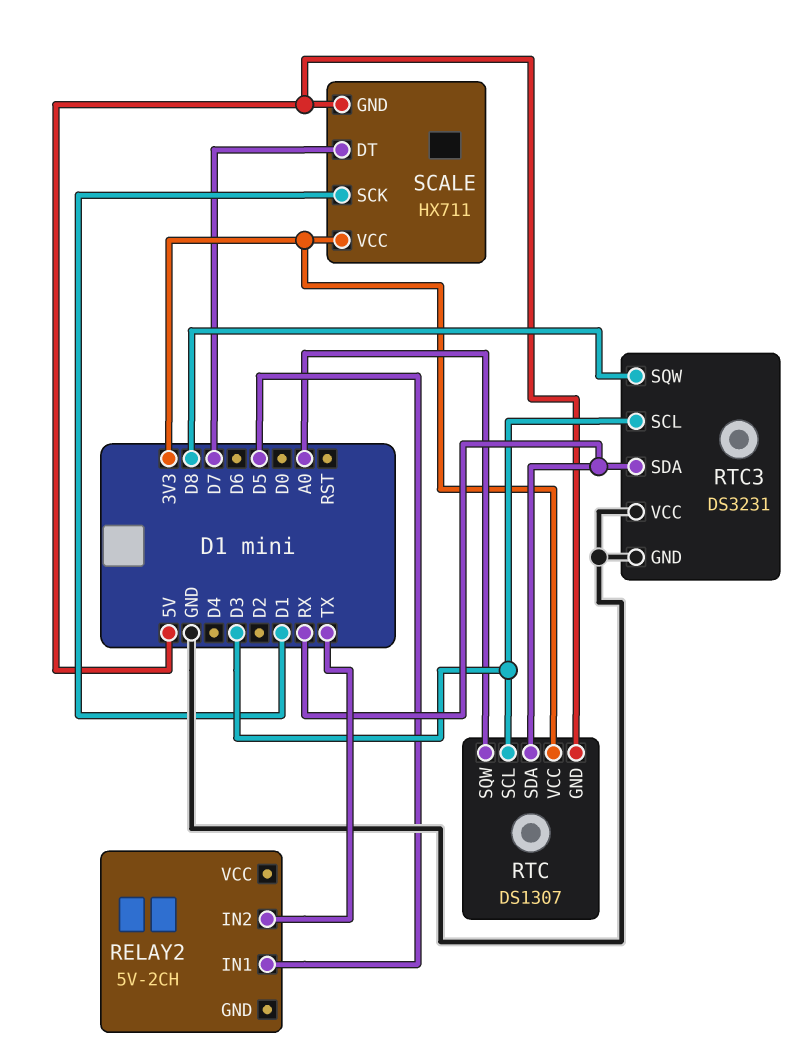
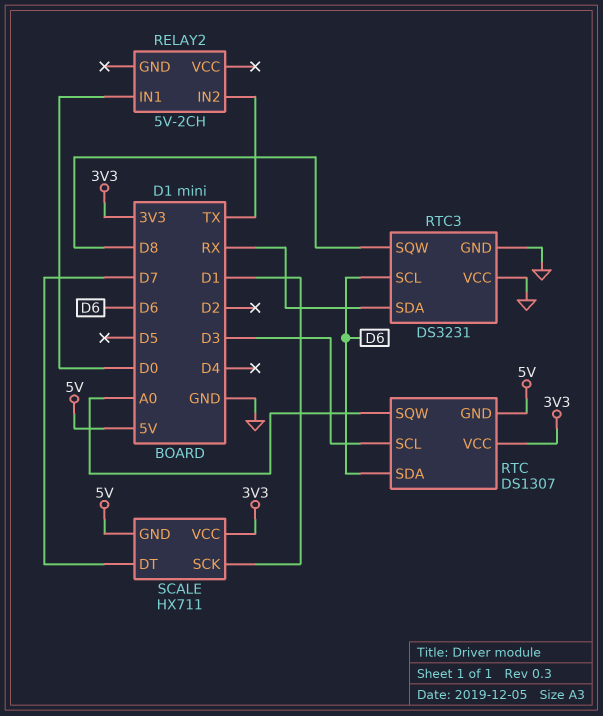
RELAY2 pin IN1: D5 -> D0
RTC pin SDA: RX -> D6
RTC3 pin SCL: D3 -> D6

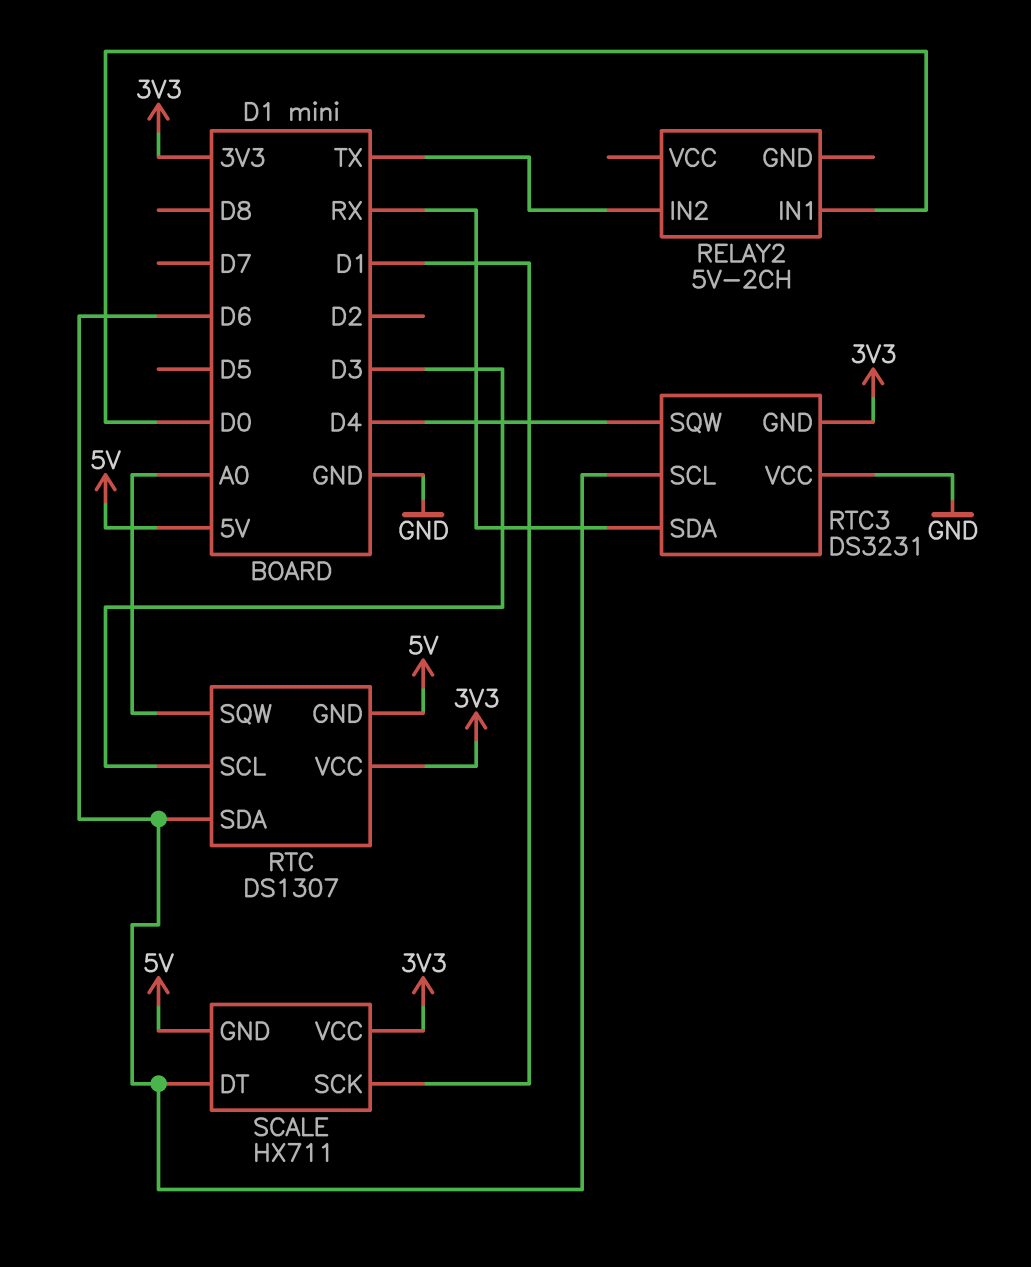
RTC3 pin GND: GND -> 3V3
RTC3 pin SQW: D8 -> D4
SCALE pin DT: D7 -> D6

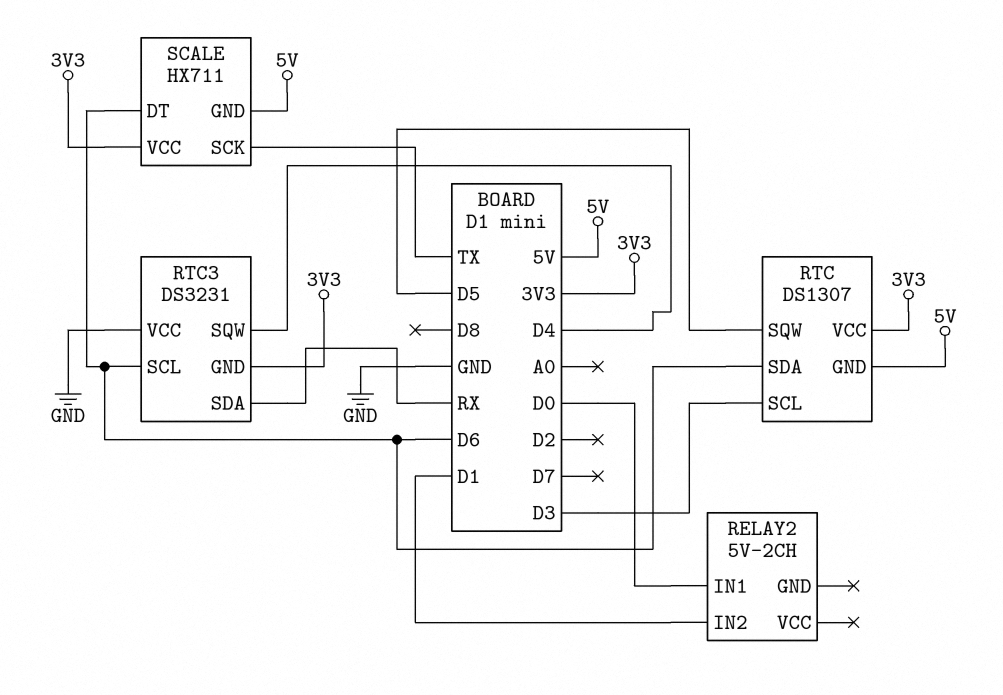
RELAY2 pin IN2: TX -> D1
RTC pin SQW: A0 -> D5
SCALE pin SCK: D1 -> TX

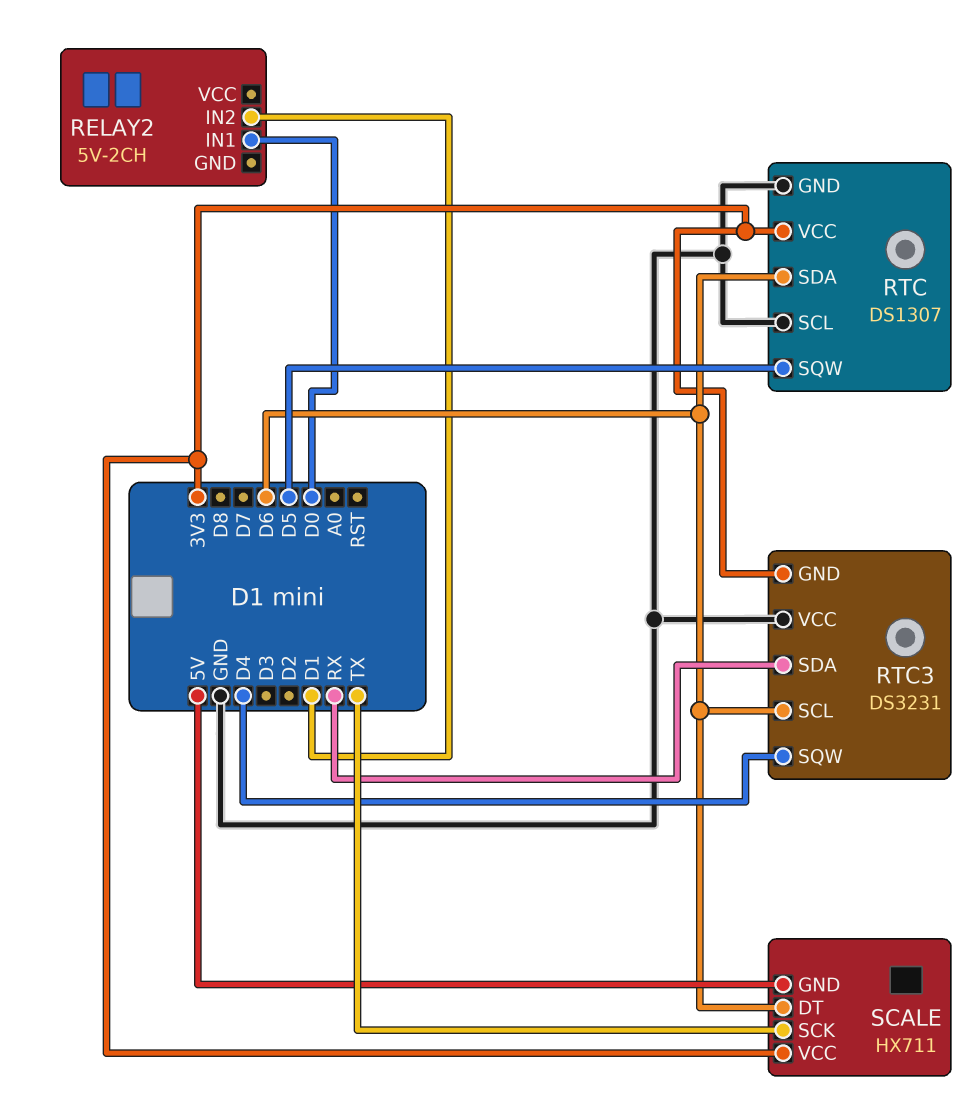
RTC pin GND: 5V -> GND
RTC pin SCL: D3 -> GND

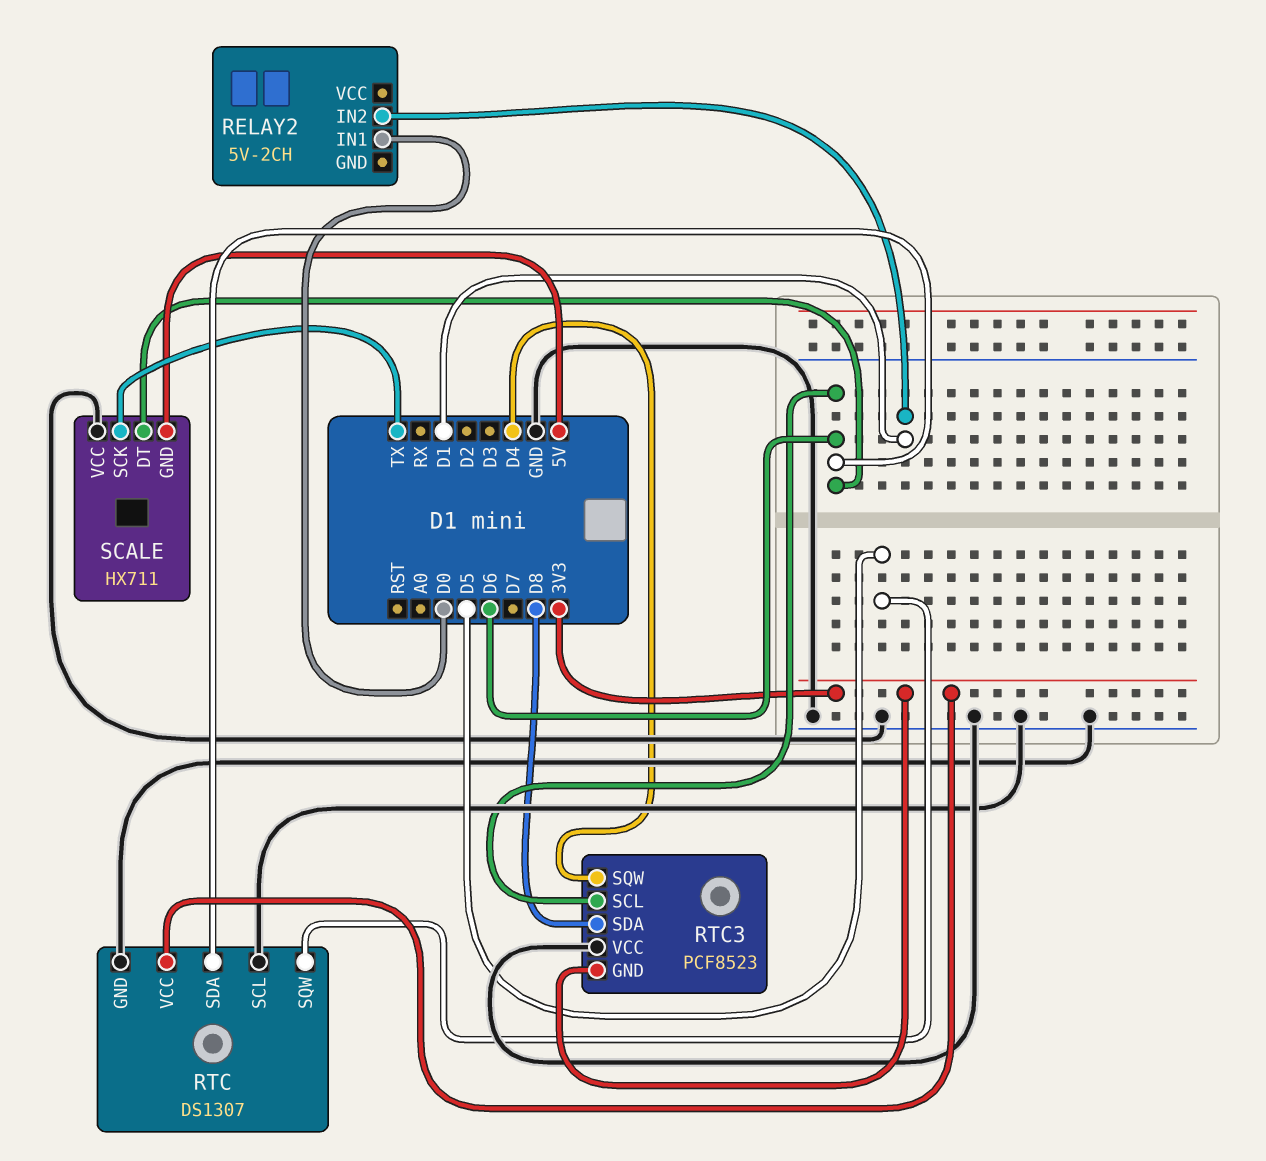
RTC3: DS3231 -> PCF8523
RTC3 pin SDA: RX -> D8
SCALE pin VCC: 3V3 -> GND

